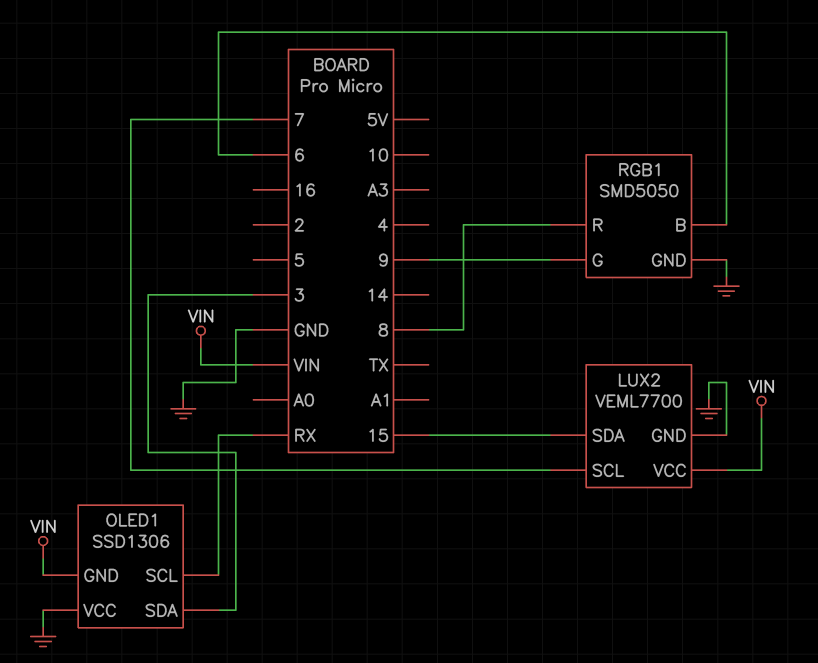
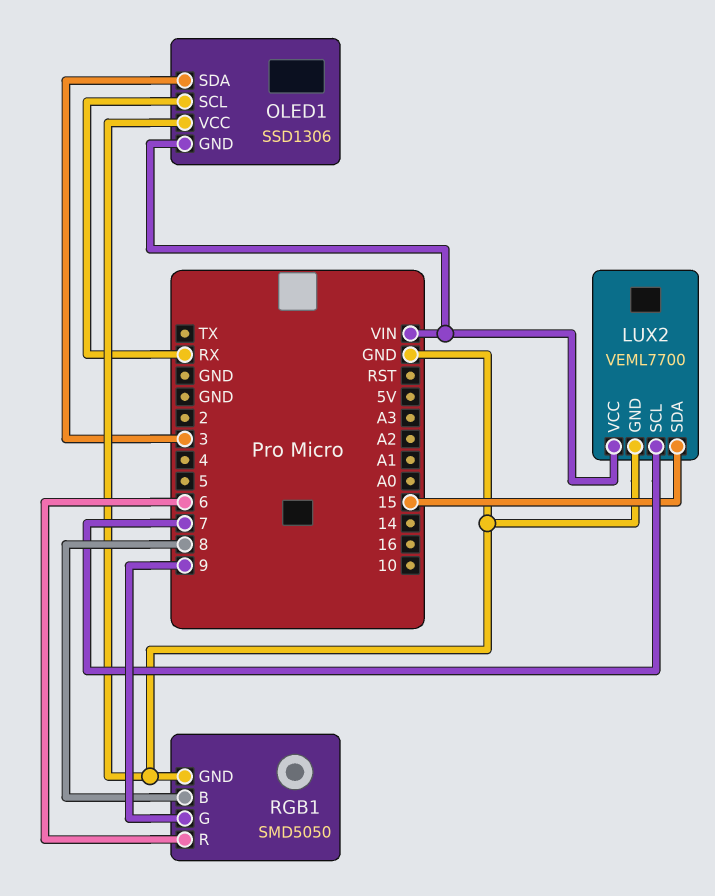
RGB1 pin B: 6 -> 8
RGB1 pin R: 8 -> 6

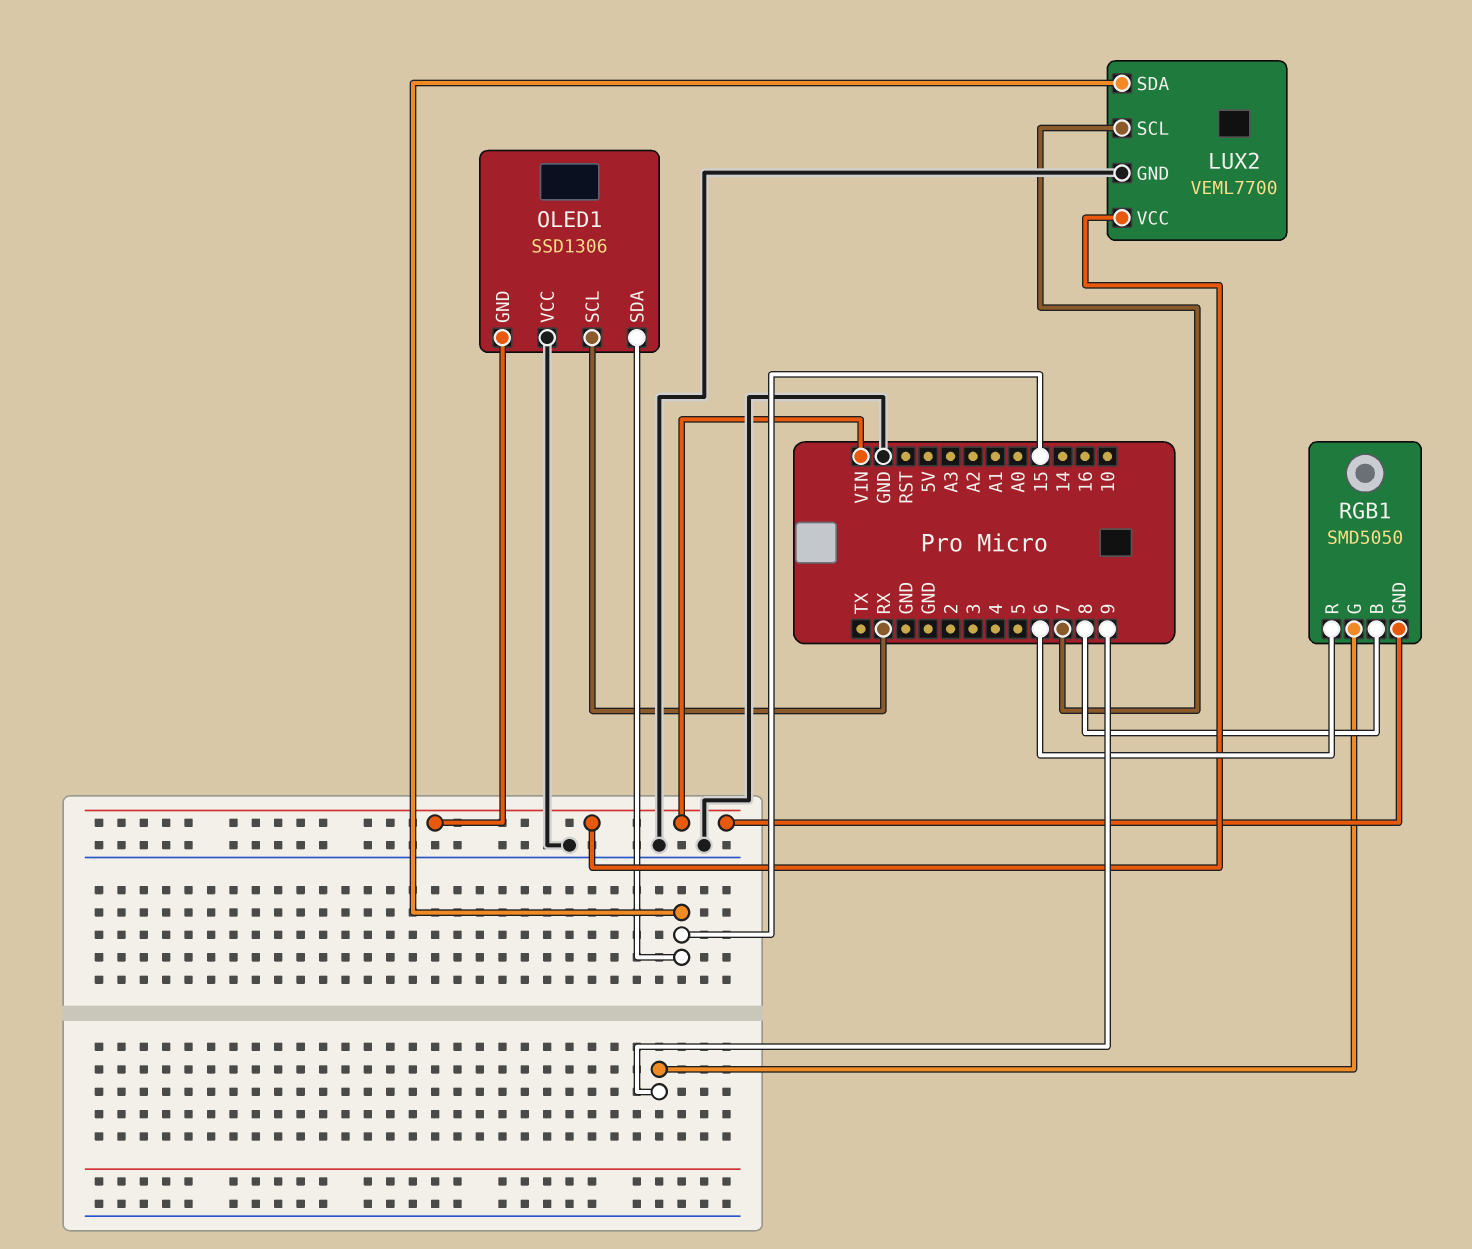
OLED1 pin SDA: 3 -> 15
RGB1 pin GND: GND -> VIN

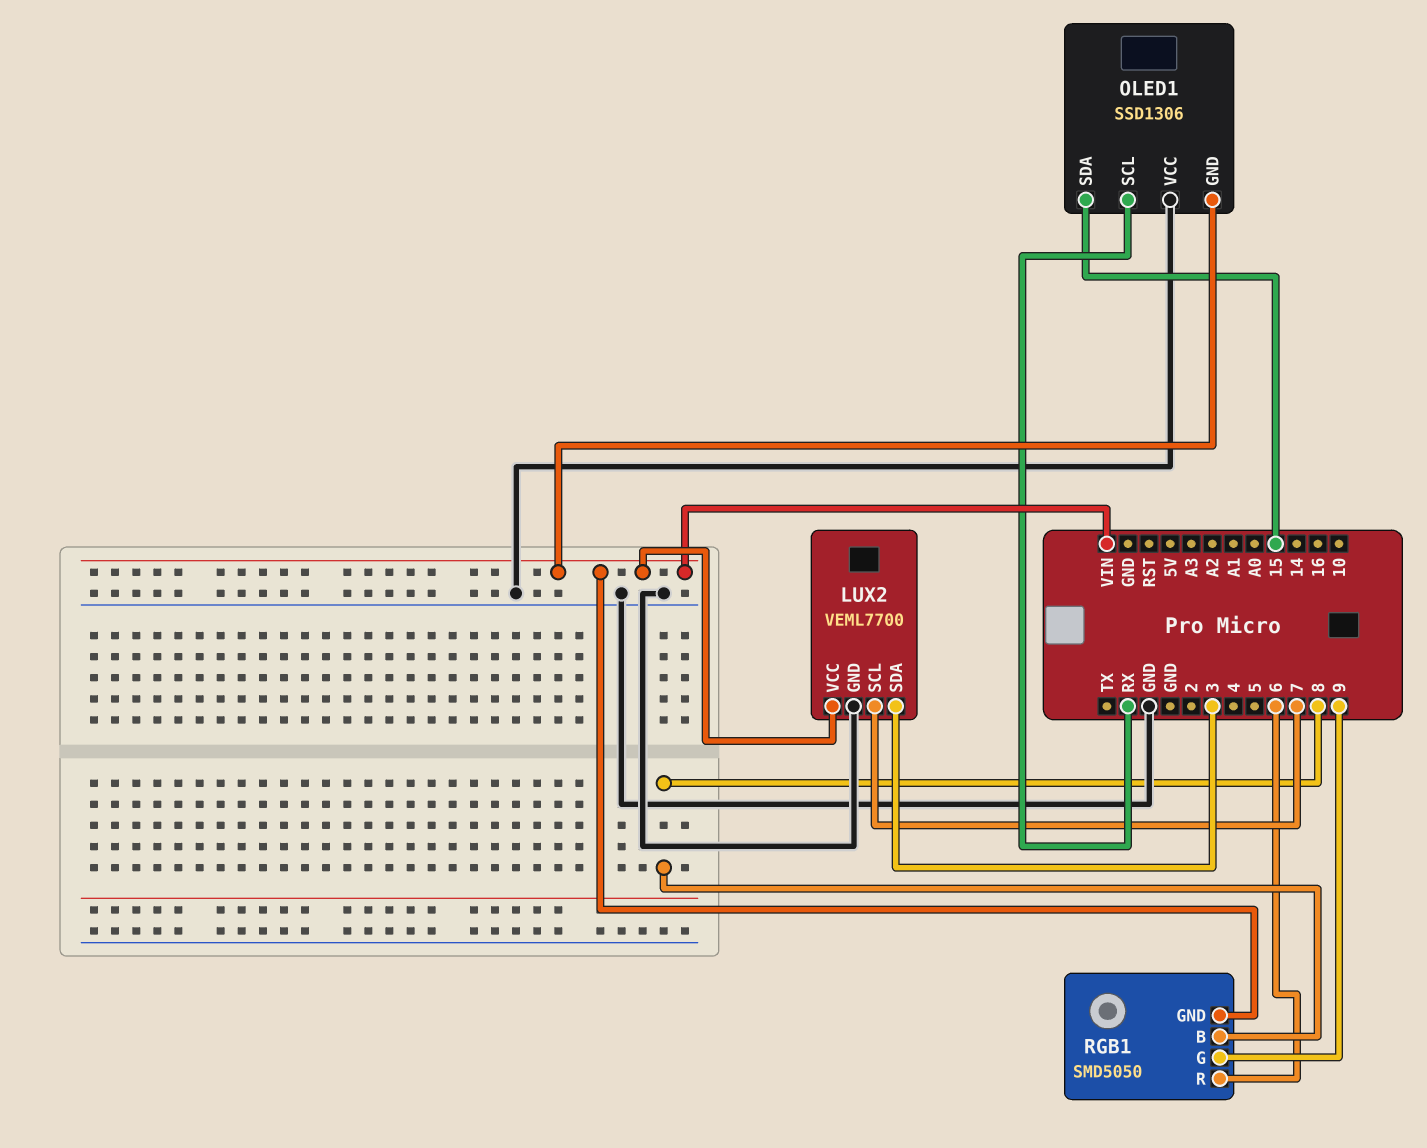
LUX2 pin SDA: 15 -> 3

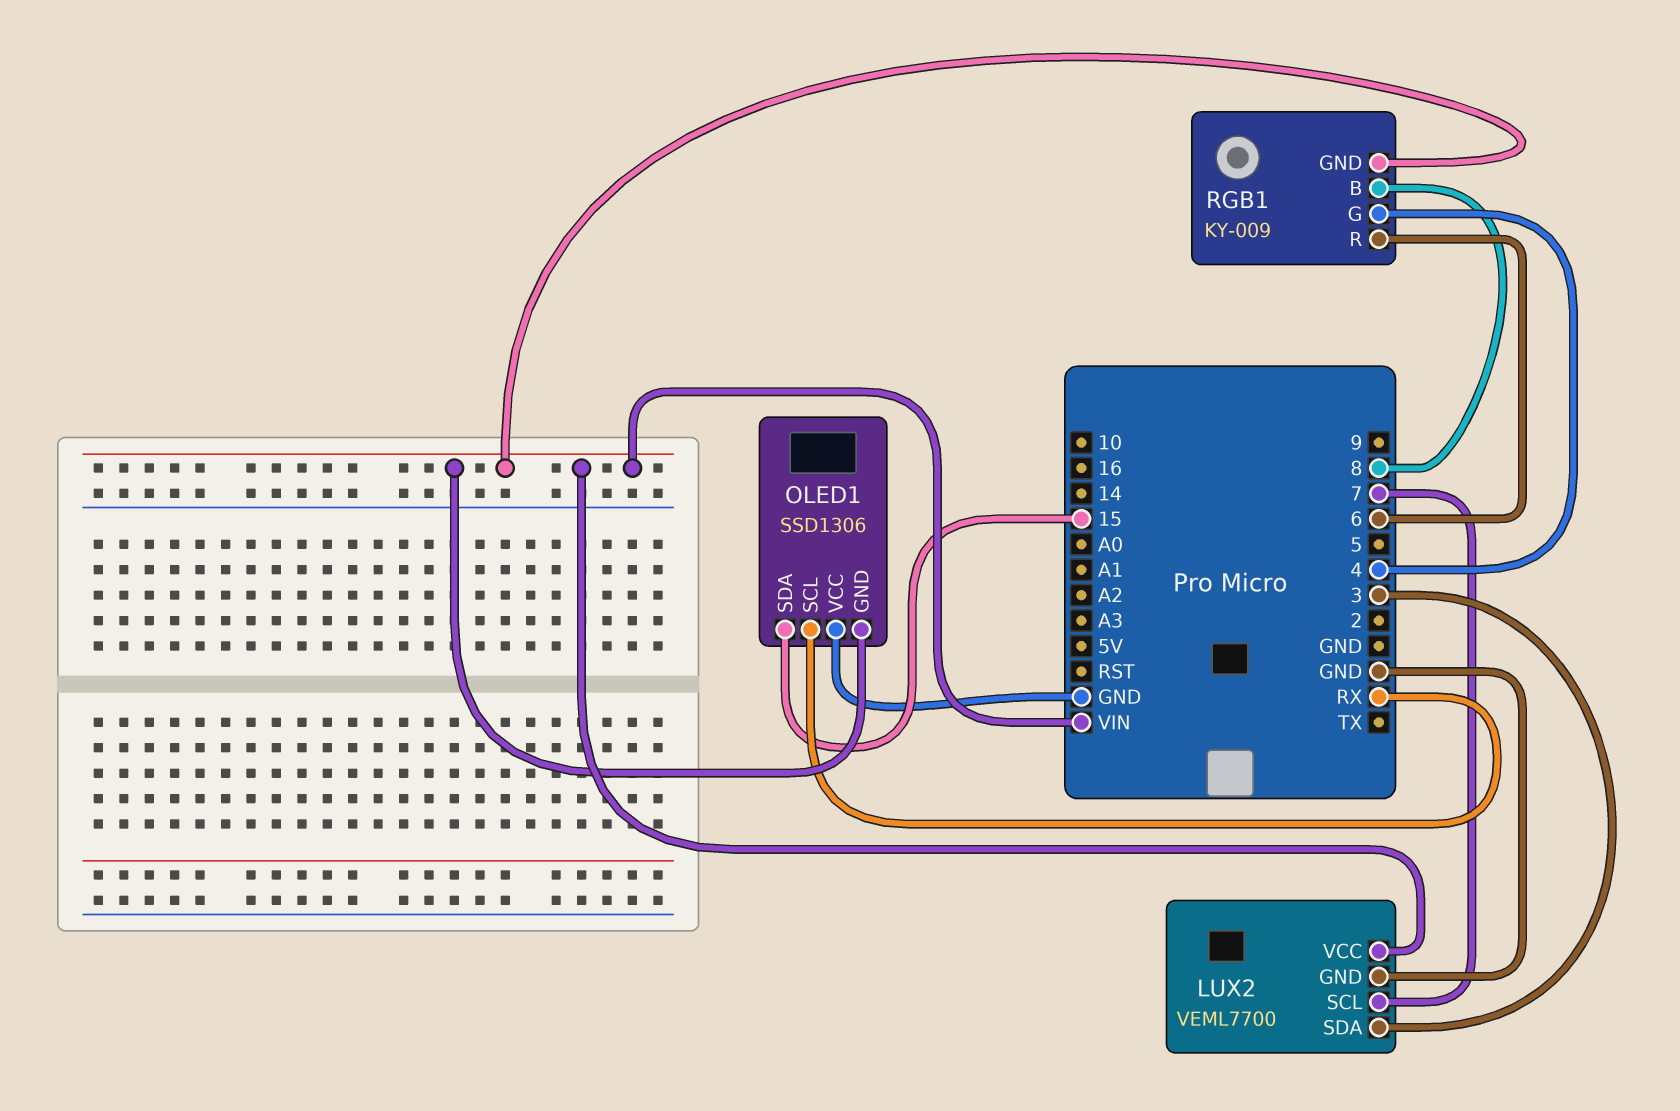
RGB1: SMD5050 -> KY-009
RGB1 pin G: 9 -> 4

